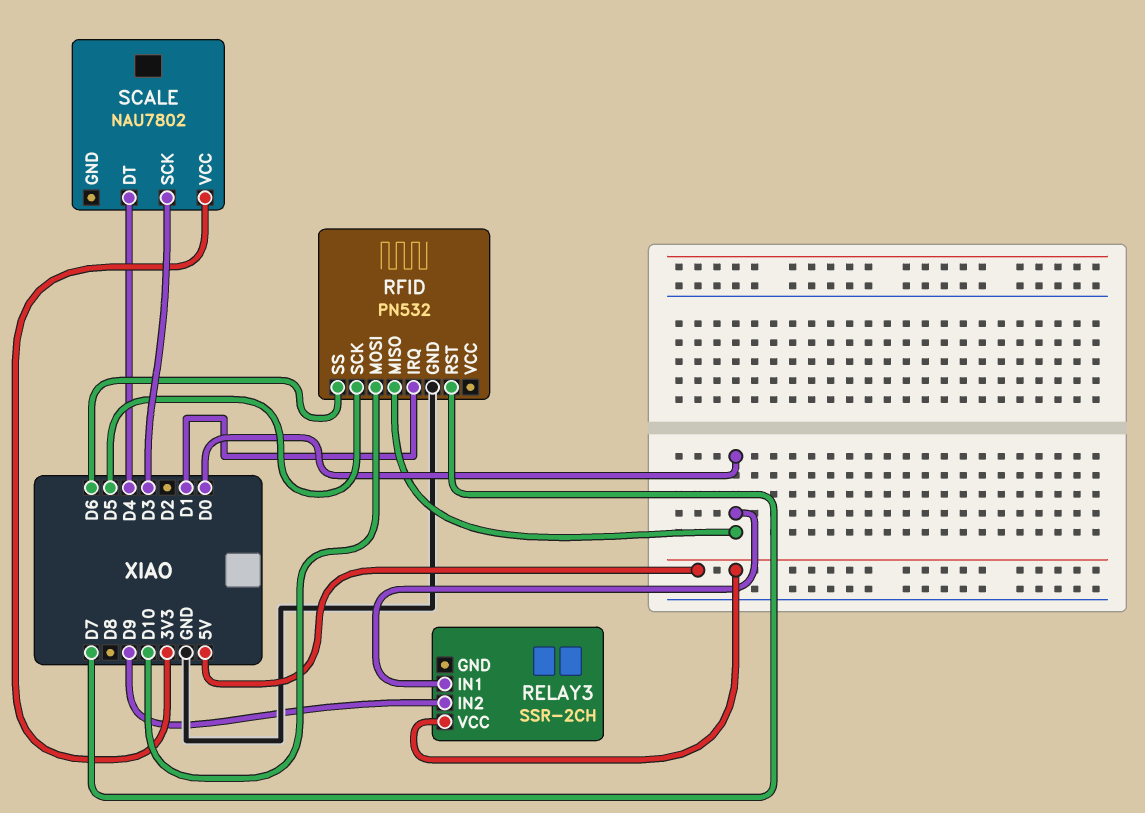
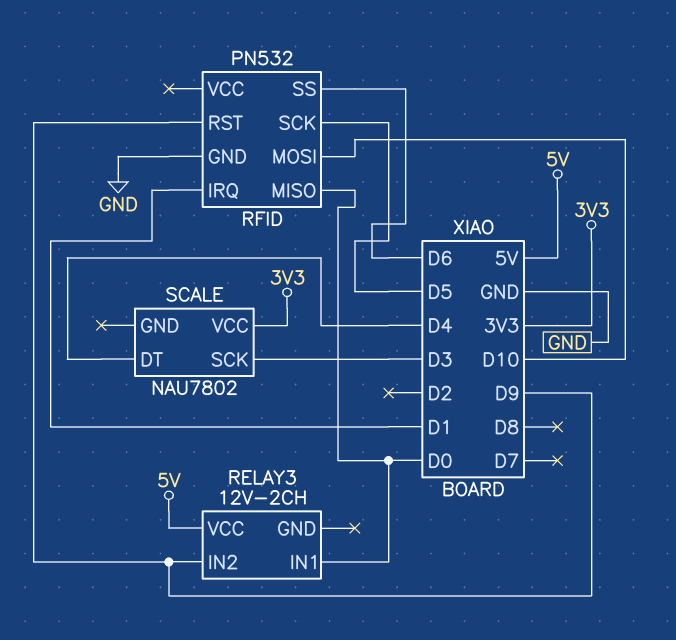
RELAY3: SSR-2CH -> 12V-2CH
RFID pin RST: D7 -> D9

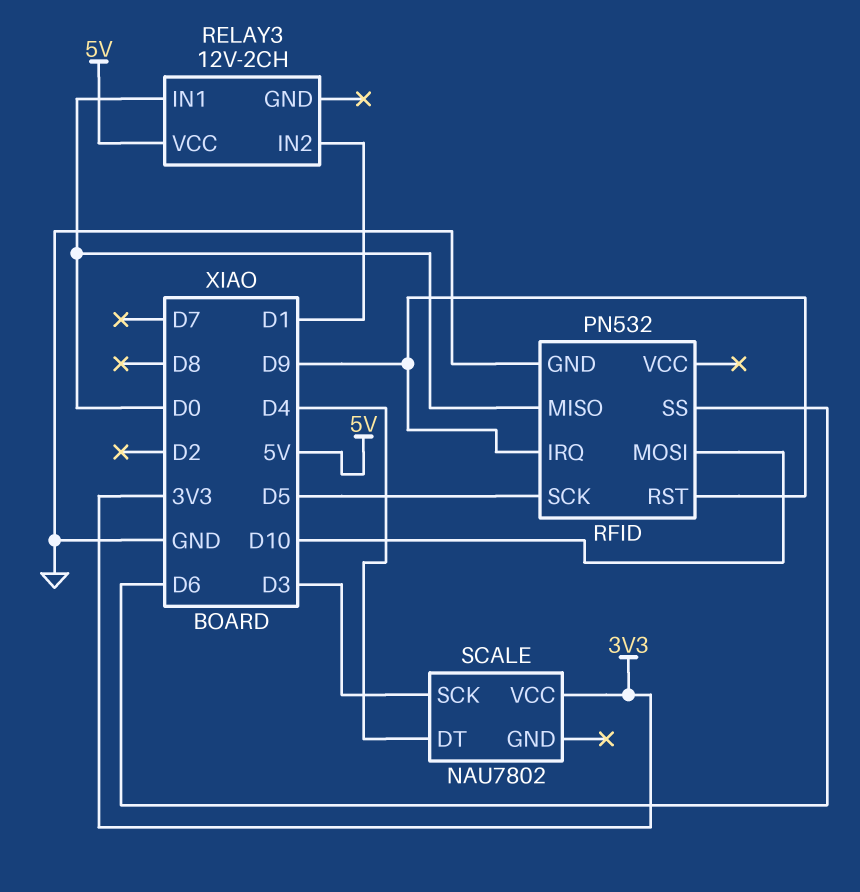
RELAY3 pin IN2: D9 -> D1
RFID pin IRQ: D1 -> D9

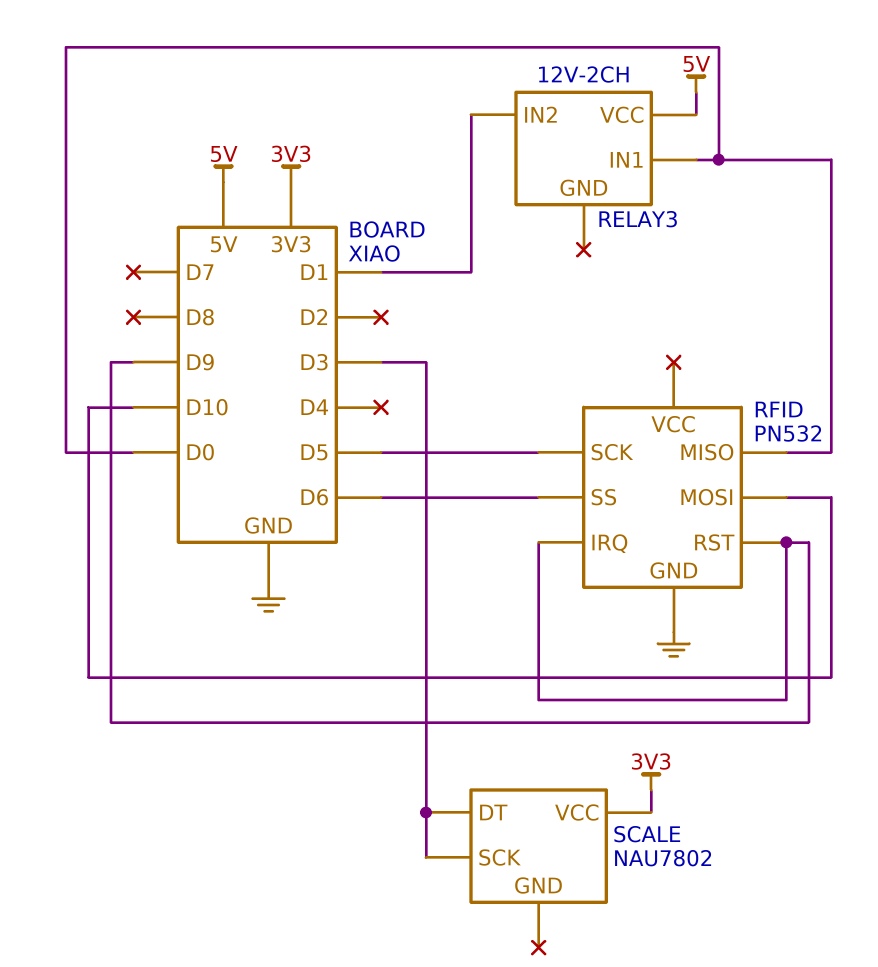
SCALE pin DT: D4 -> D3

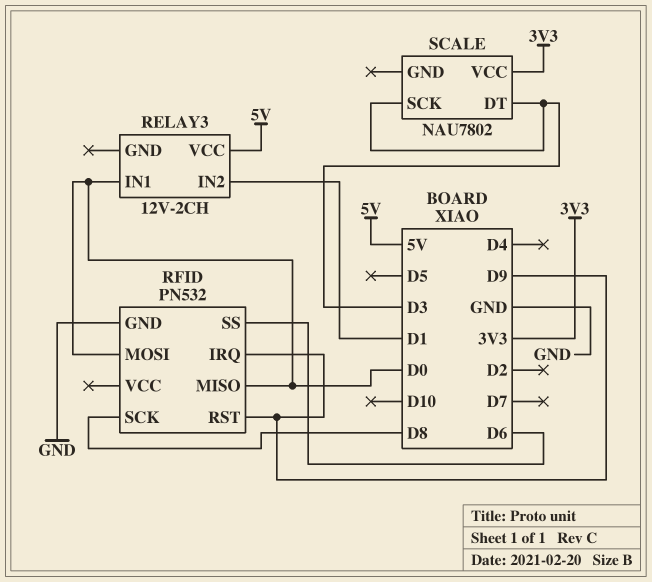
RFID pin MOSI: D10 -> D0
RFID pin SCK: D5 -> D8

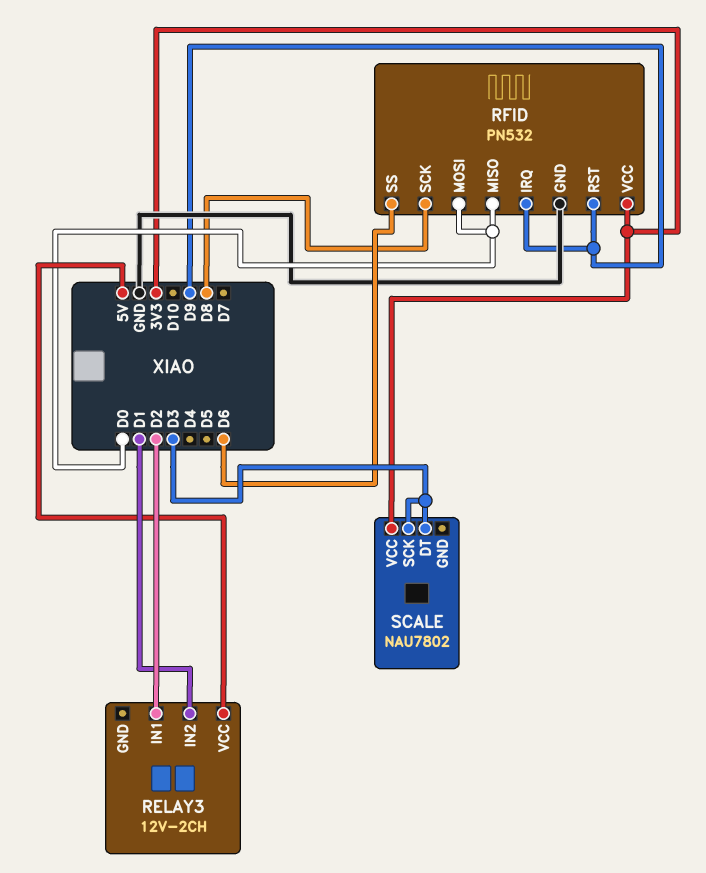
RELAY3 pin IN1: D0 -> D2
RFID pin VCC: none -> 3V3

